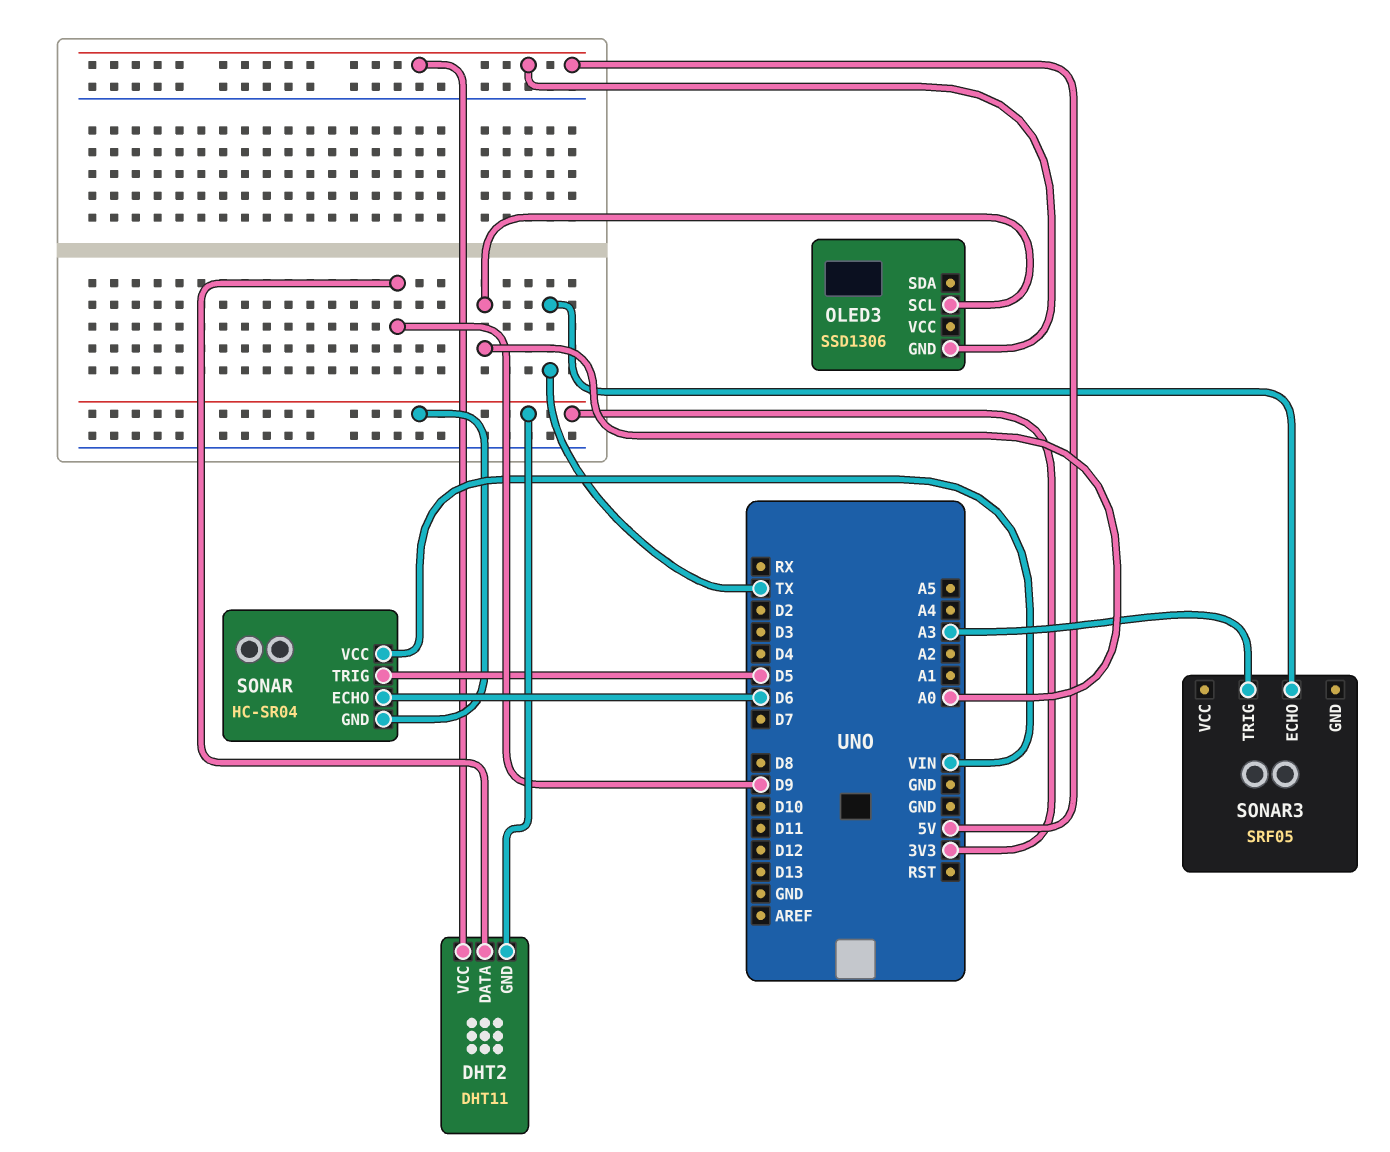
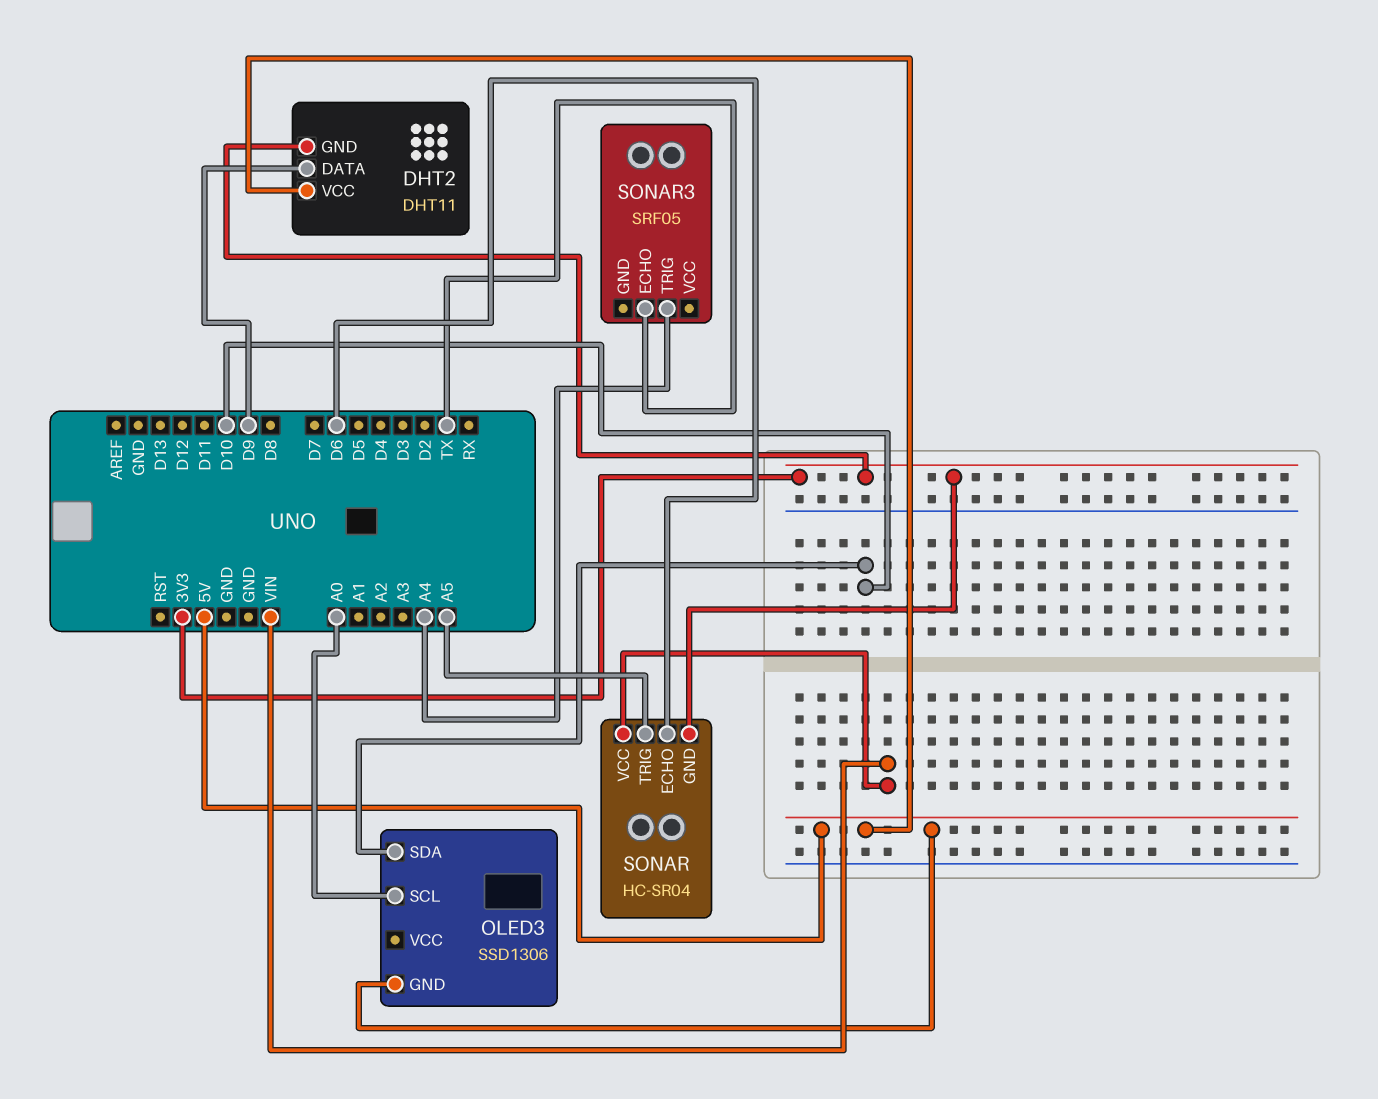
OLED3 pin SDA: none -> D10
SONAR pin TRIG: D5 -> A5
SONAR3 pin TRIG: A3 -> A4

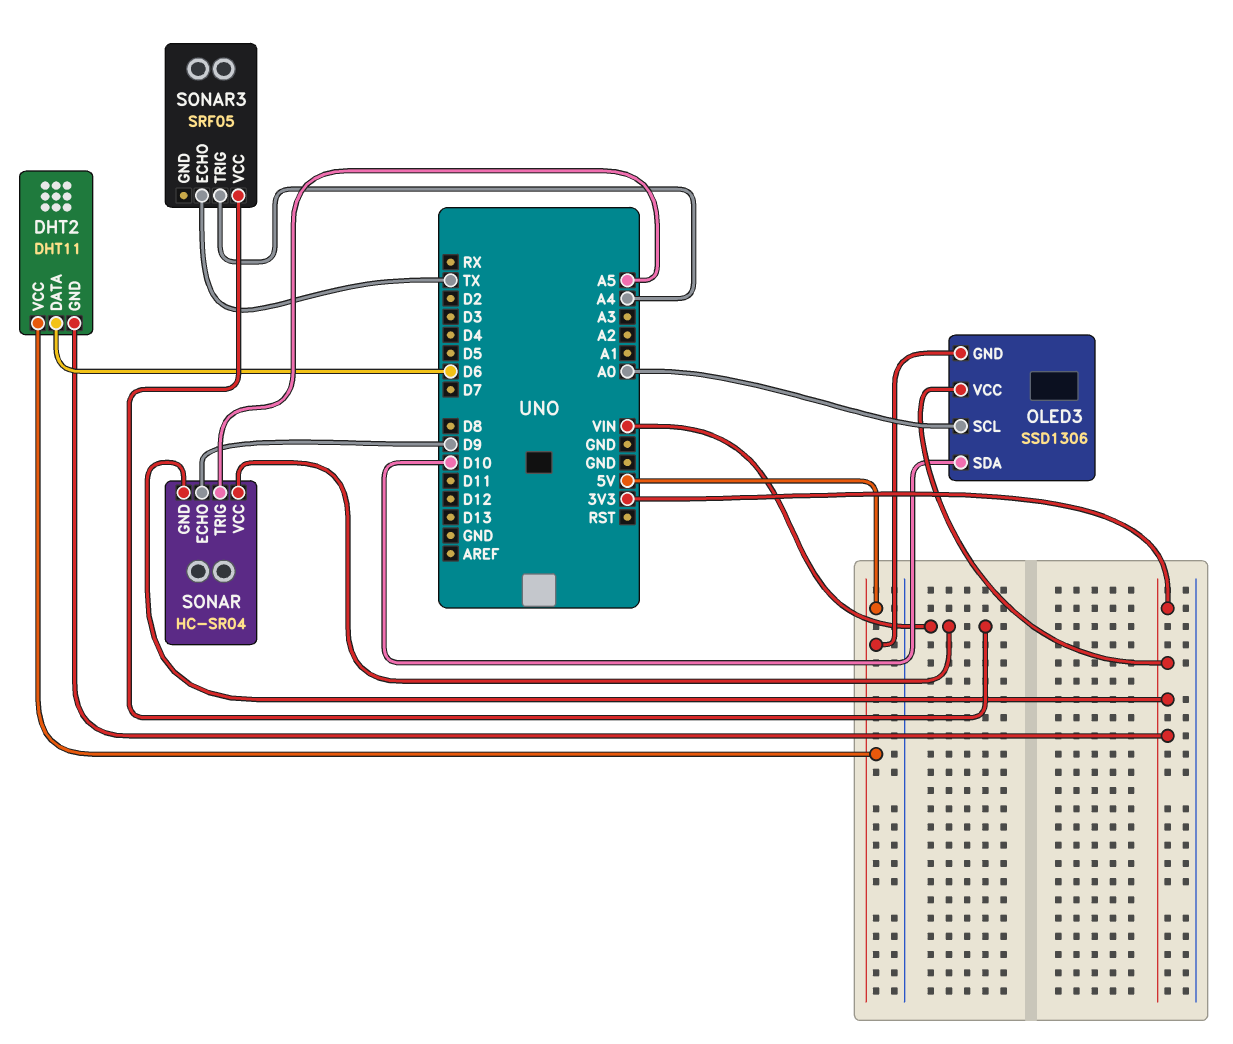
DHT2 pin DATA: D9 -> D6
OLED3 pin VCC: none -> 3V3
SONAR pin ECHO: D6 -> D9
SONAR3 pin VCC: none -> VIN

